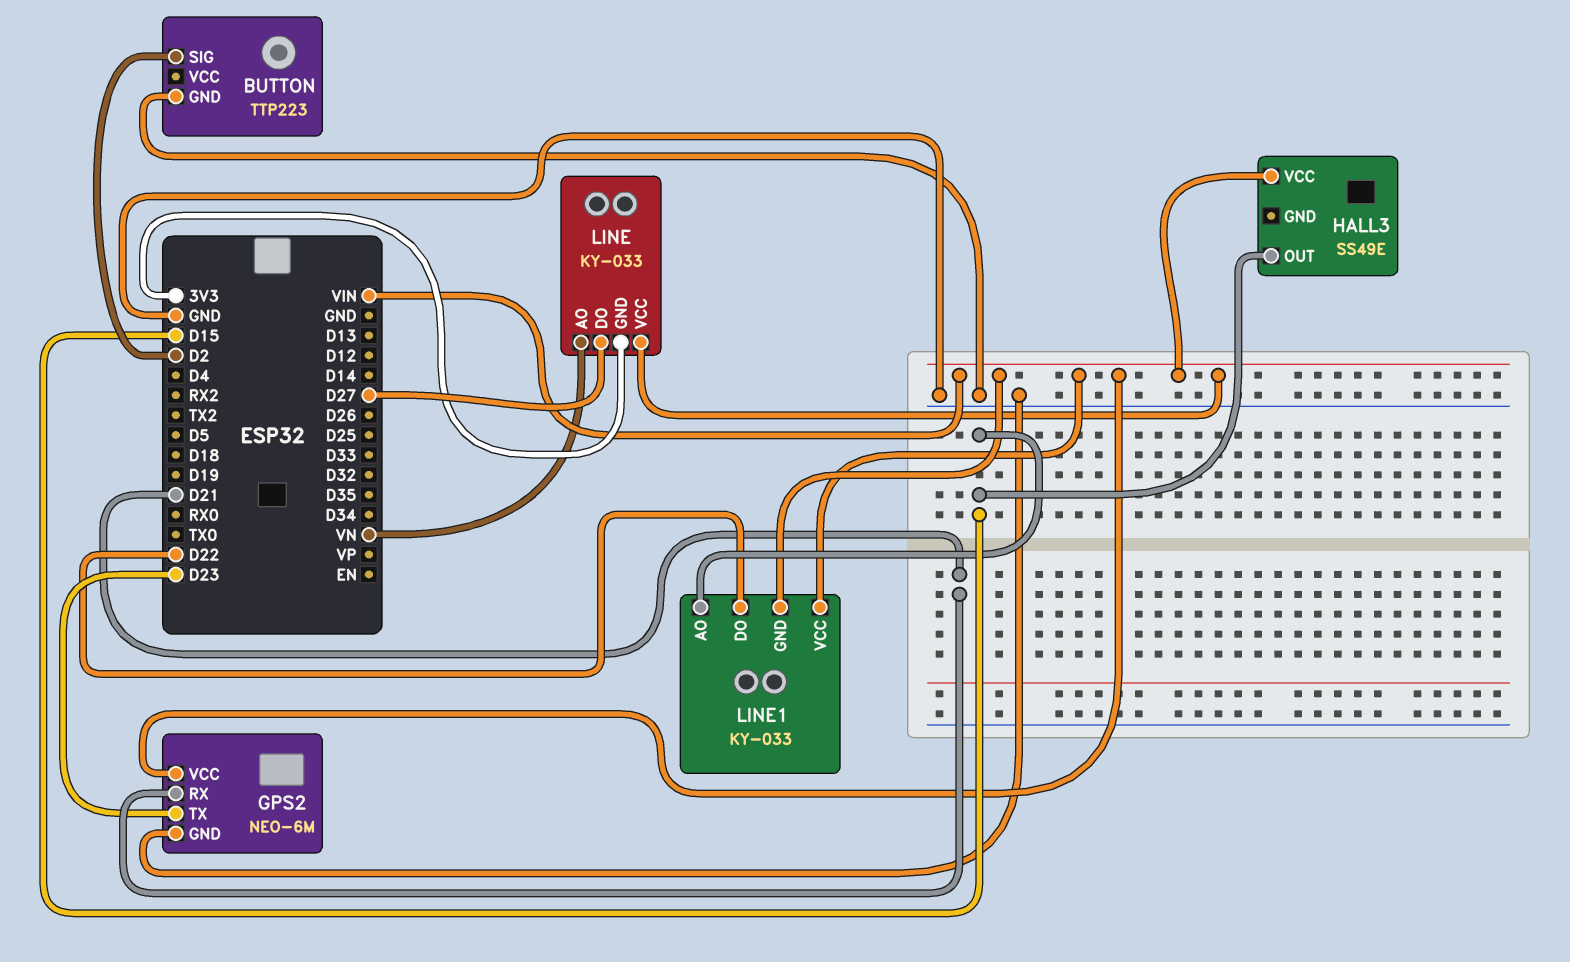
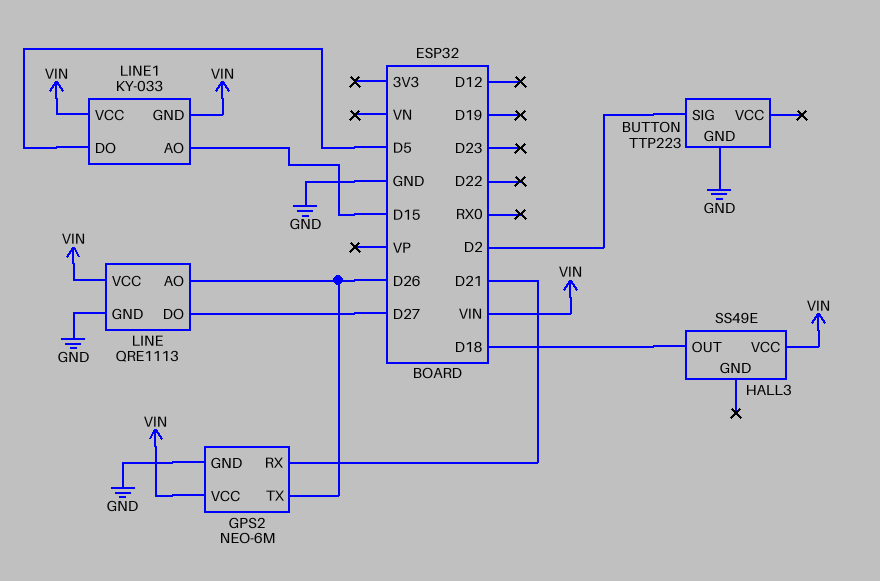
GPS2 pin TX: D23 -> D26
HALL3 pin OUT: D15 -> D18
LINE: KY-033 -> QRE1113
LINE pin AO: VN -> D26
LINE pin GND: 3V3 -> GND
LINE1 pin DO: D22 -> D5

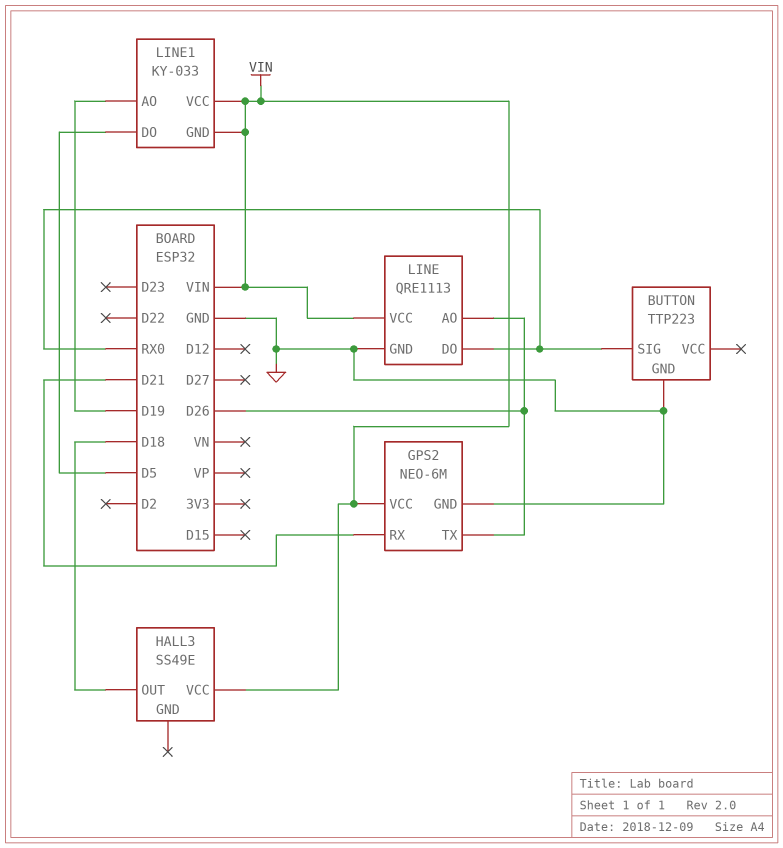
BUTTON pin SIG: D2 -> RX0
LINE pin DO: D27 -> RX0
LINE1 pin AO: D15 -> D19

